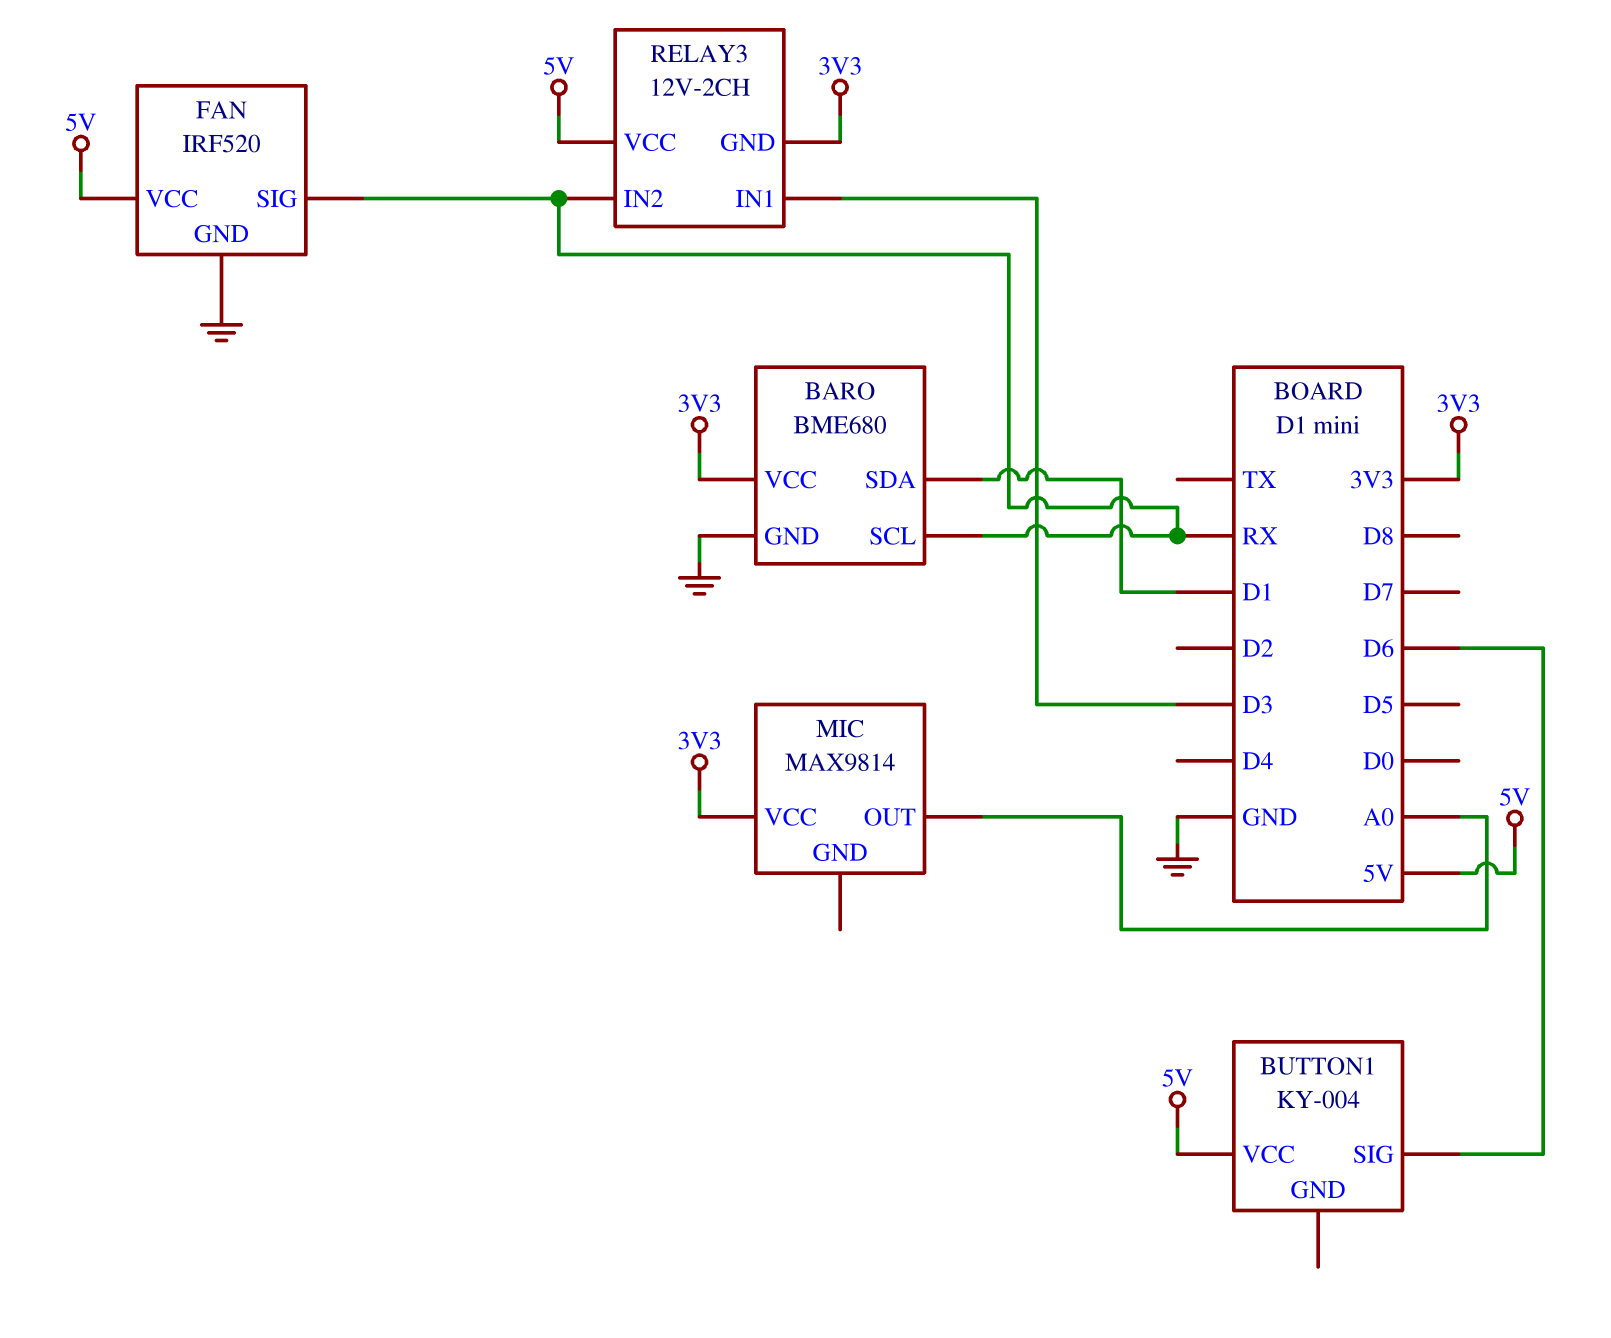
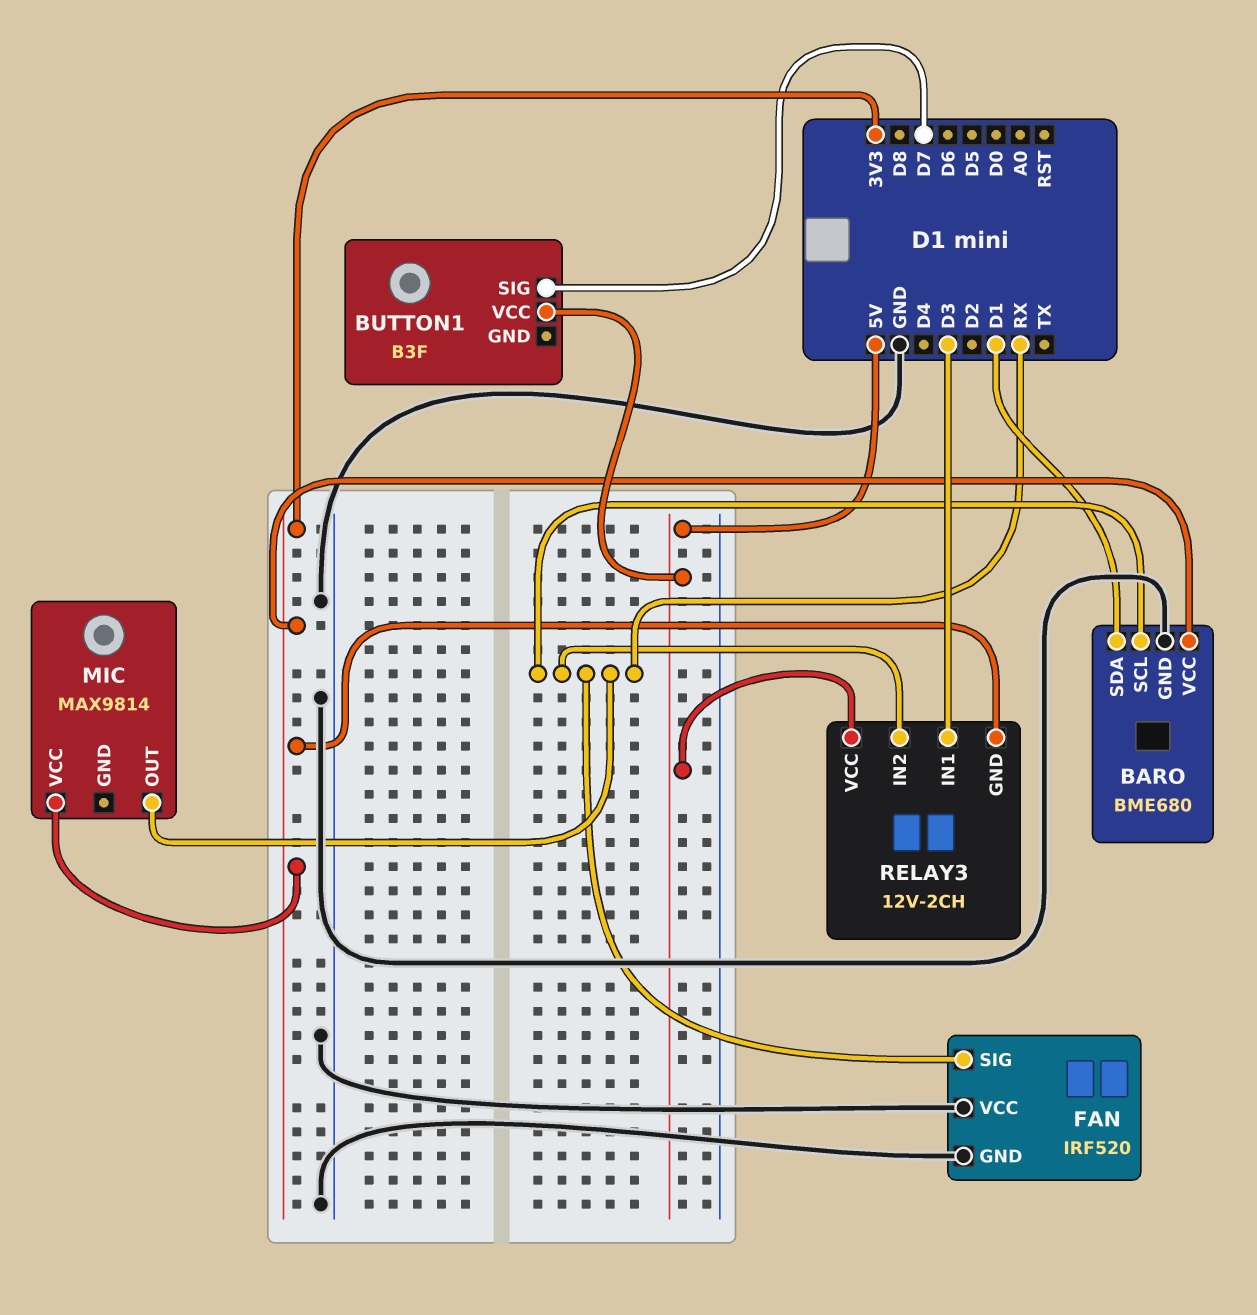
BUTTON1: KY-004 -> B3F
BUTTON1 pin SIG: D6 -> D7
FAN pin VCC: 5V -> GND
MIC pin OUT: A0 -> RX

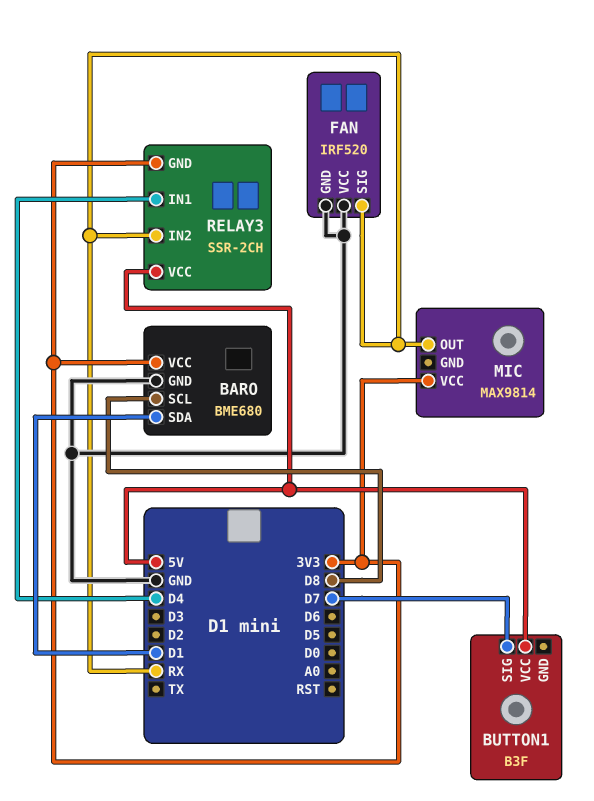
BARO pin SCL: RX -> D8
RELAY3: 12V-2CH -> SSR-2CH
RELAY3 pin IN1: D3 -> D4

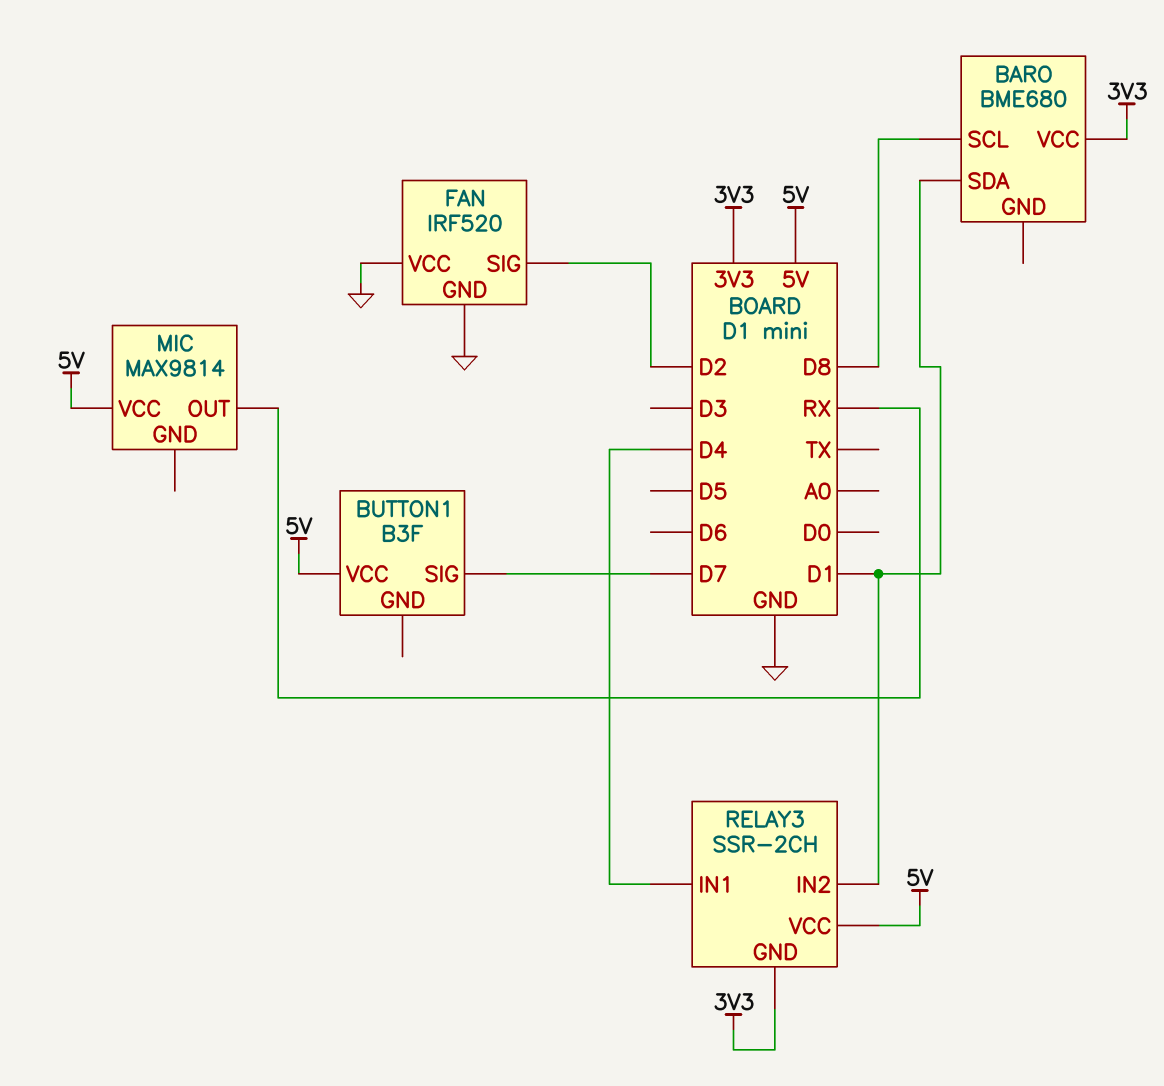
BARO pin GND: GND -> none
FAN pin SIG: RX -> D2
MIC pin VCC: 3V3 -> 5V
RELAY3 pin IN2: RX -> D1

